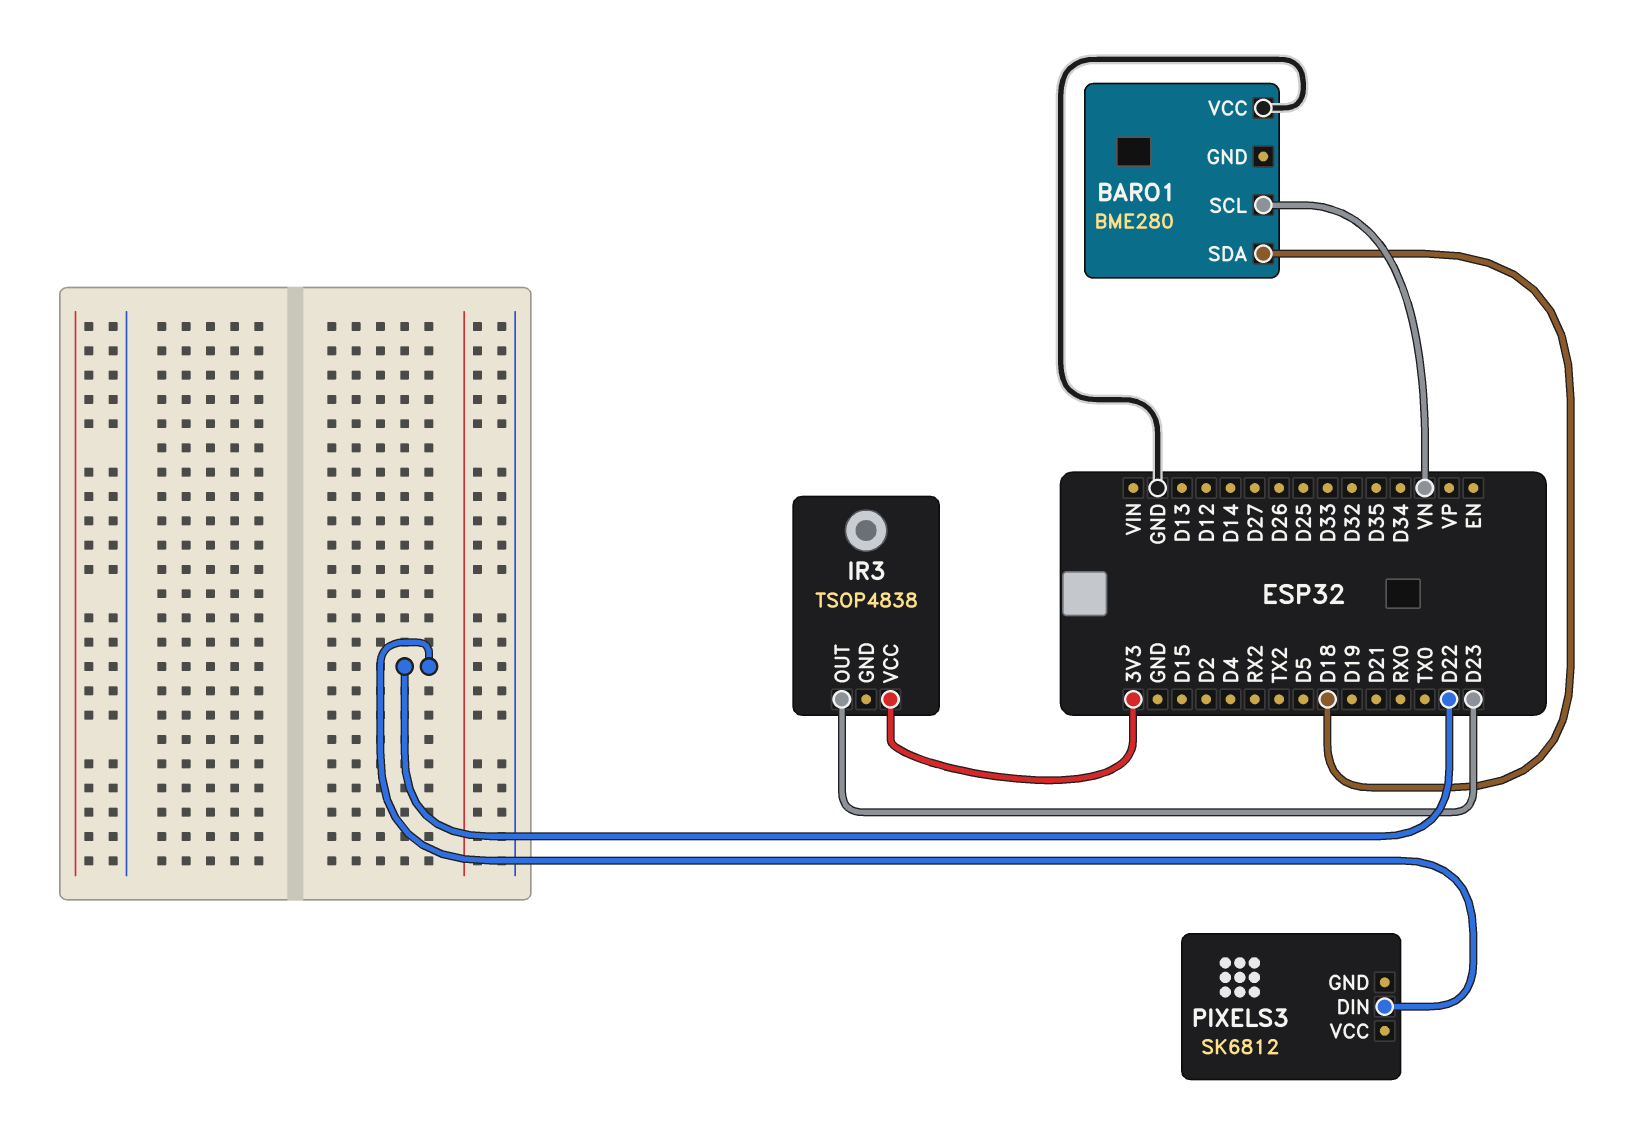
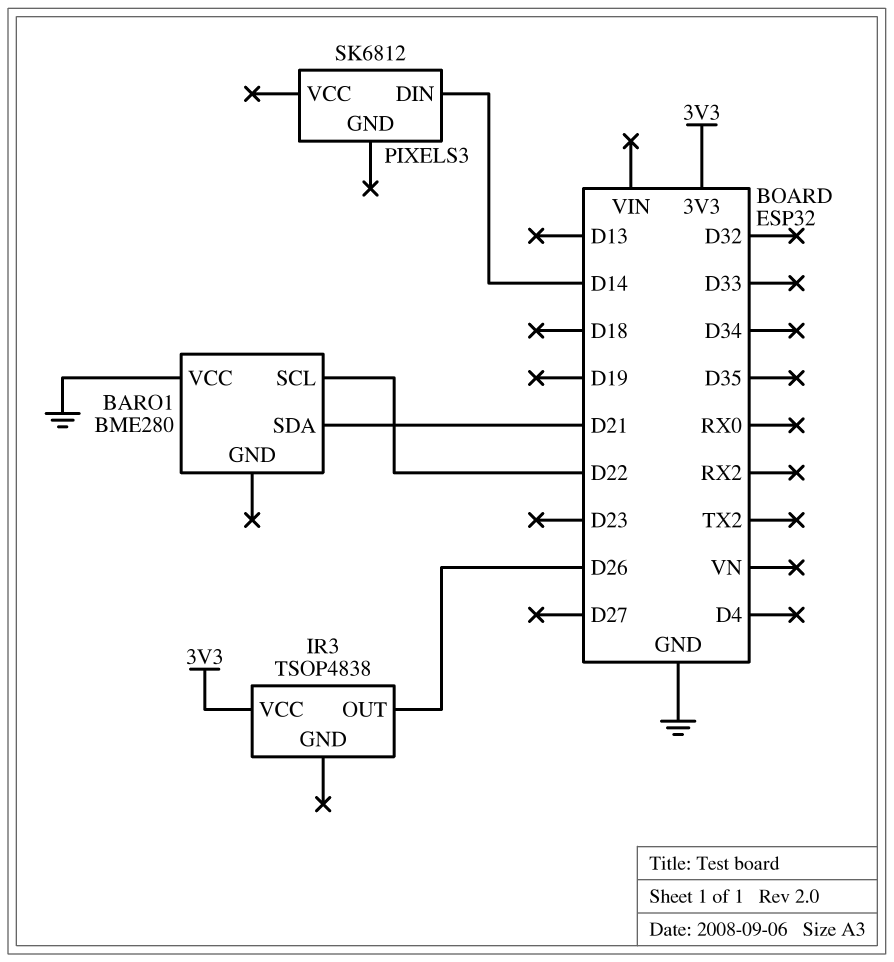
BARO1 pin SCL: VN -> D22
BARO1 pin SDA: D18 -> D21
IR3 pin OUT: D23 -> D26
PIXELS3 pin DIN: D22 -> D14

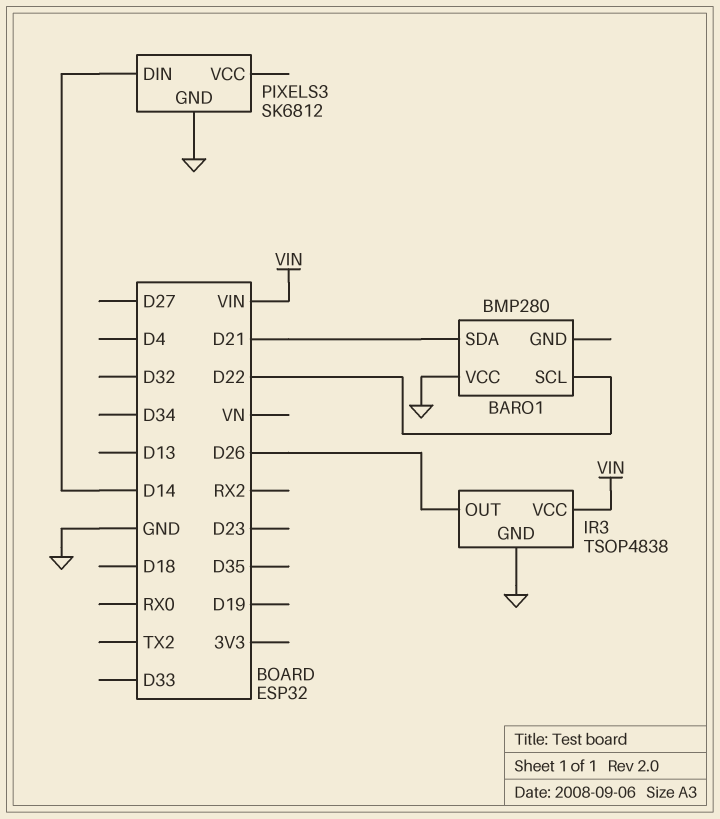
BARO1: BME280 -> BMP280
IR3 pin GND: none -> GND
IR3 pin VCC: 3V3 -> VIN
PIXELS3 pin GND: none -> GND

